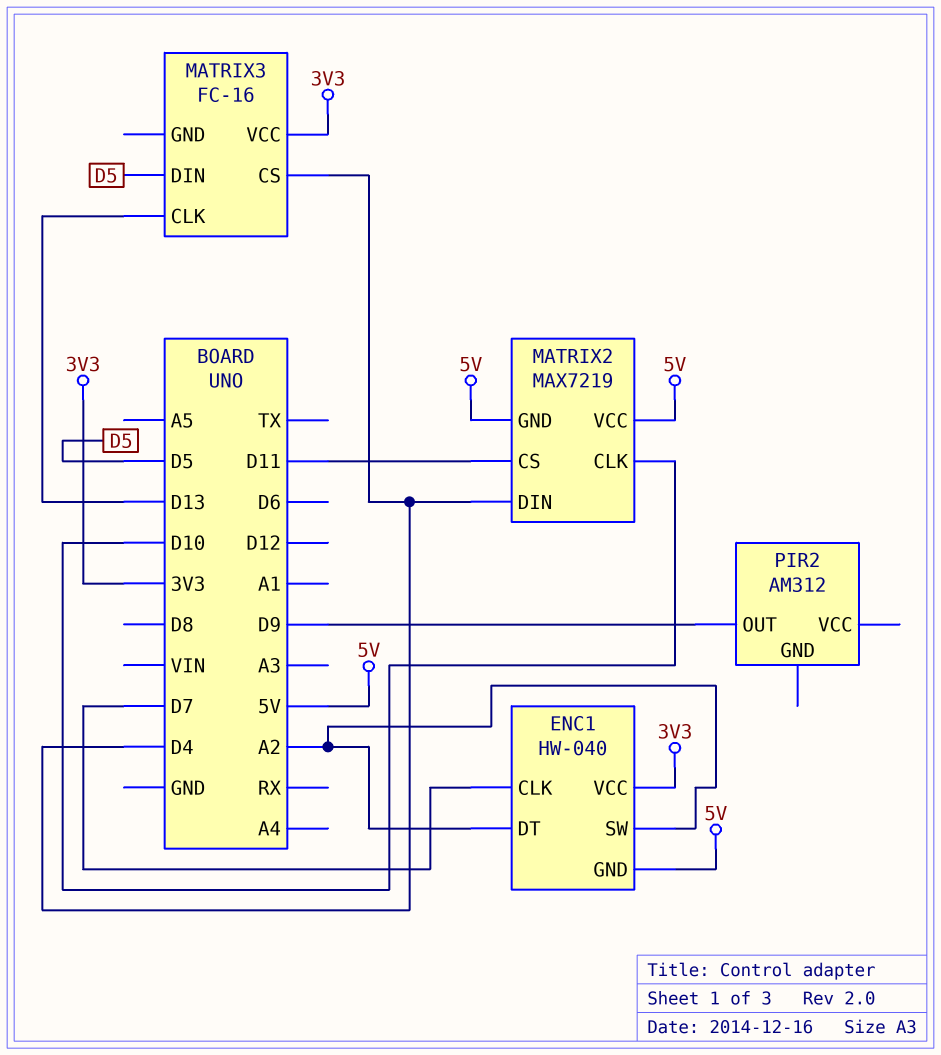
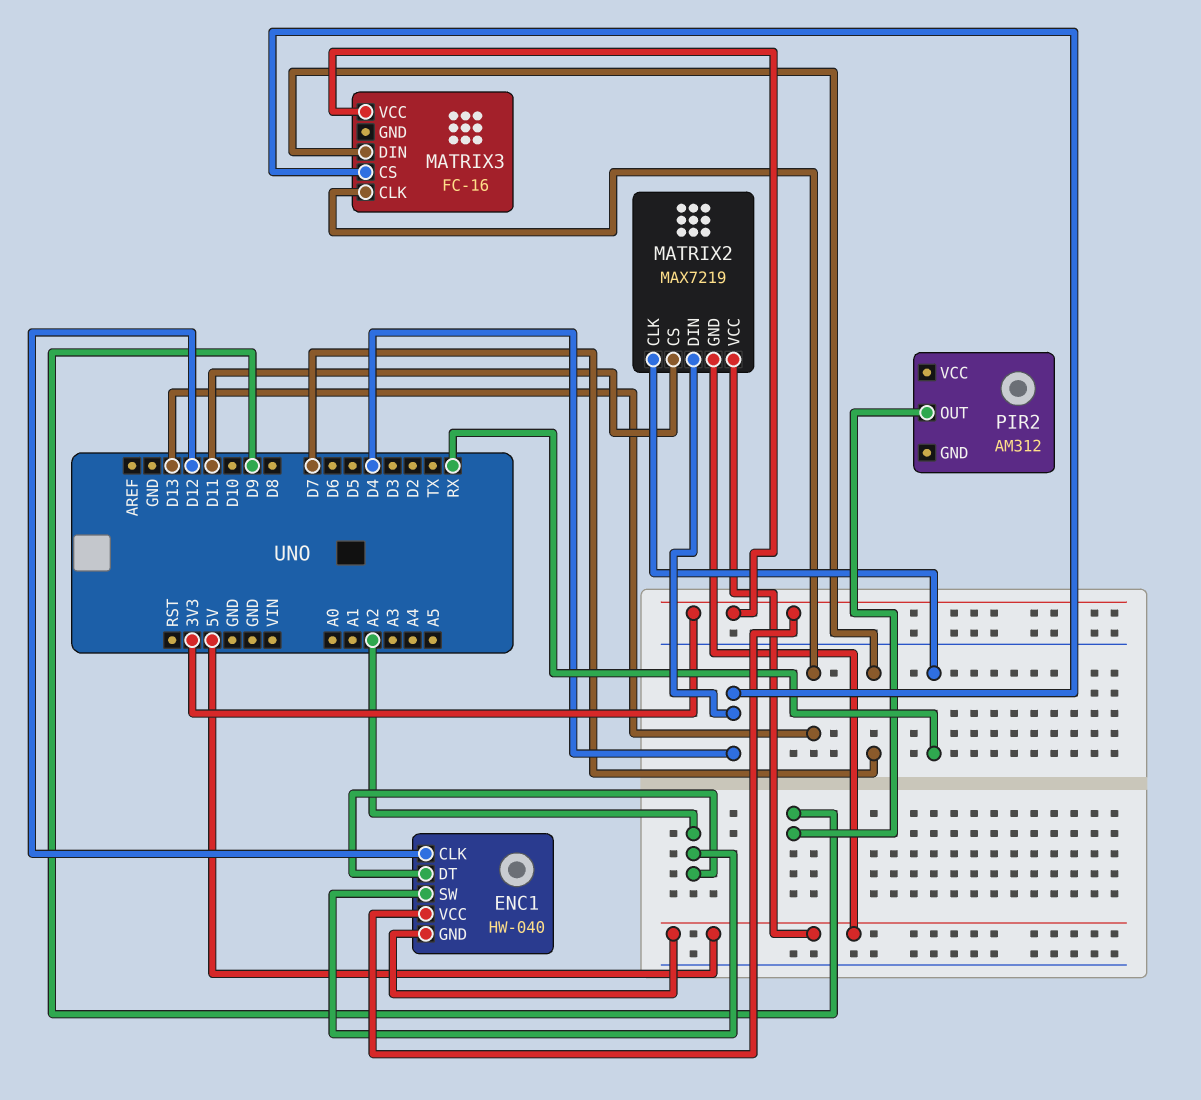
ENC1 pin CLK: D7 -> D12
MATRIX2 pin CLK: D10 -> RX
MATRIX3 pin DIN: D5 -> D7

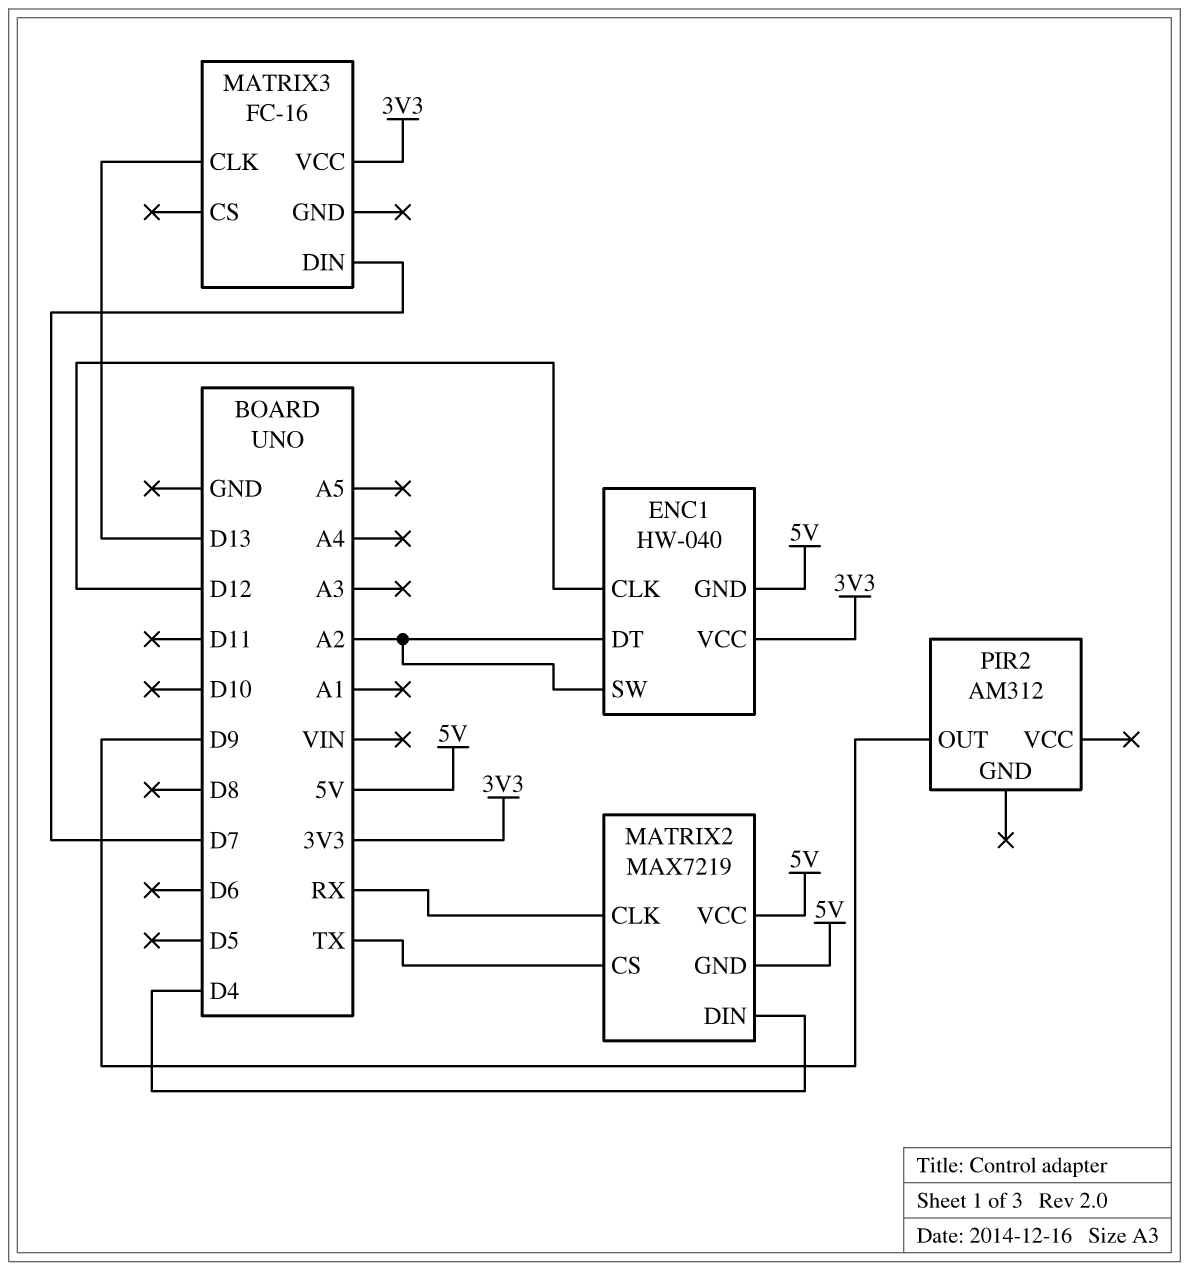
MATRIX2 pin CS: D11 -> TX
MATRIX3 pin CS: D4 -> none

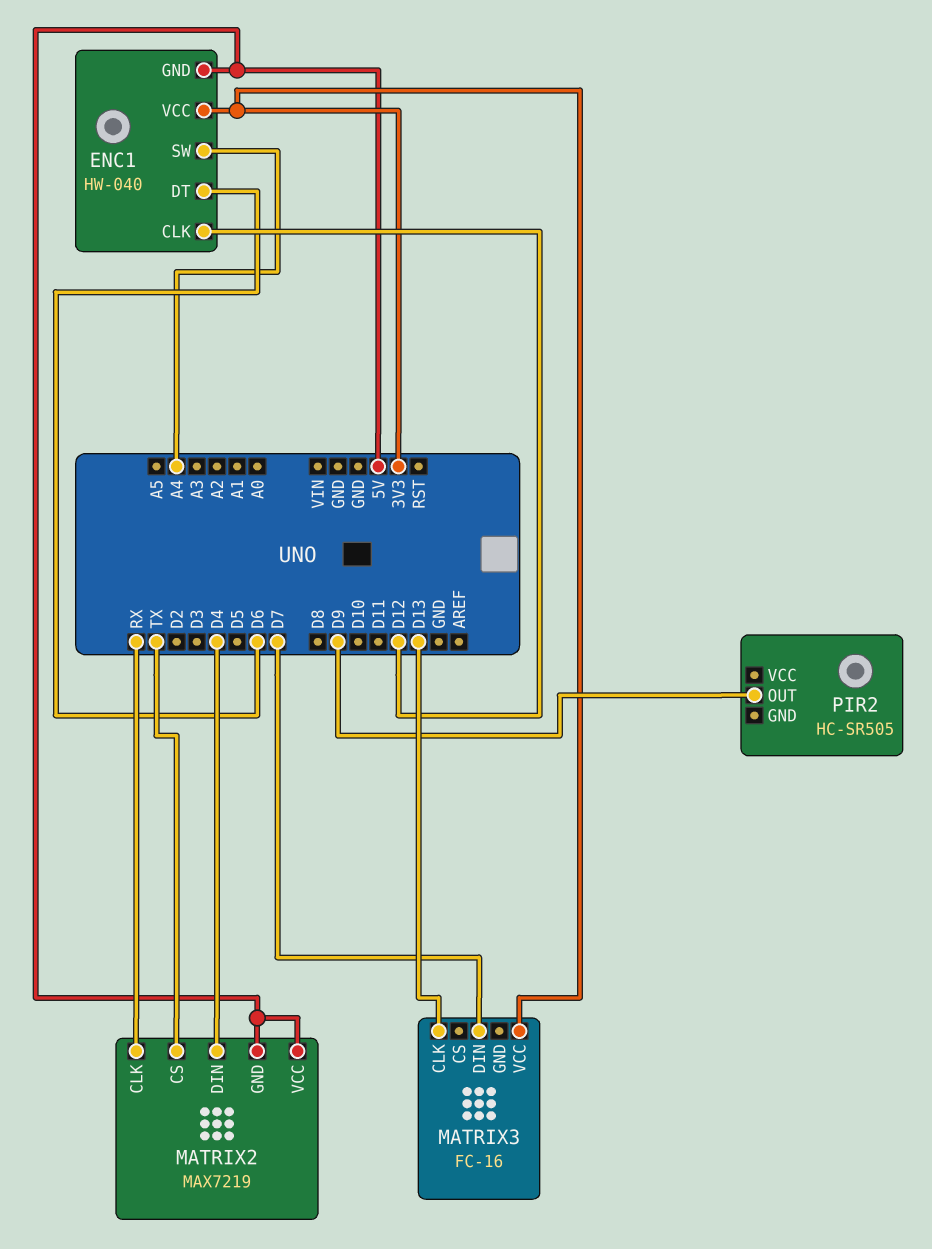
ENC1 pin DT: A2 -> D6
ENC1 pin SW: A2 -> A4
PIR2: AM312 -> HC-SR505

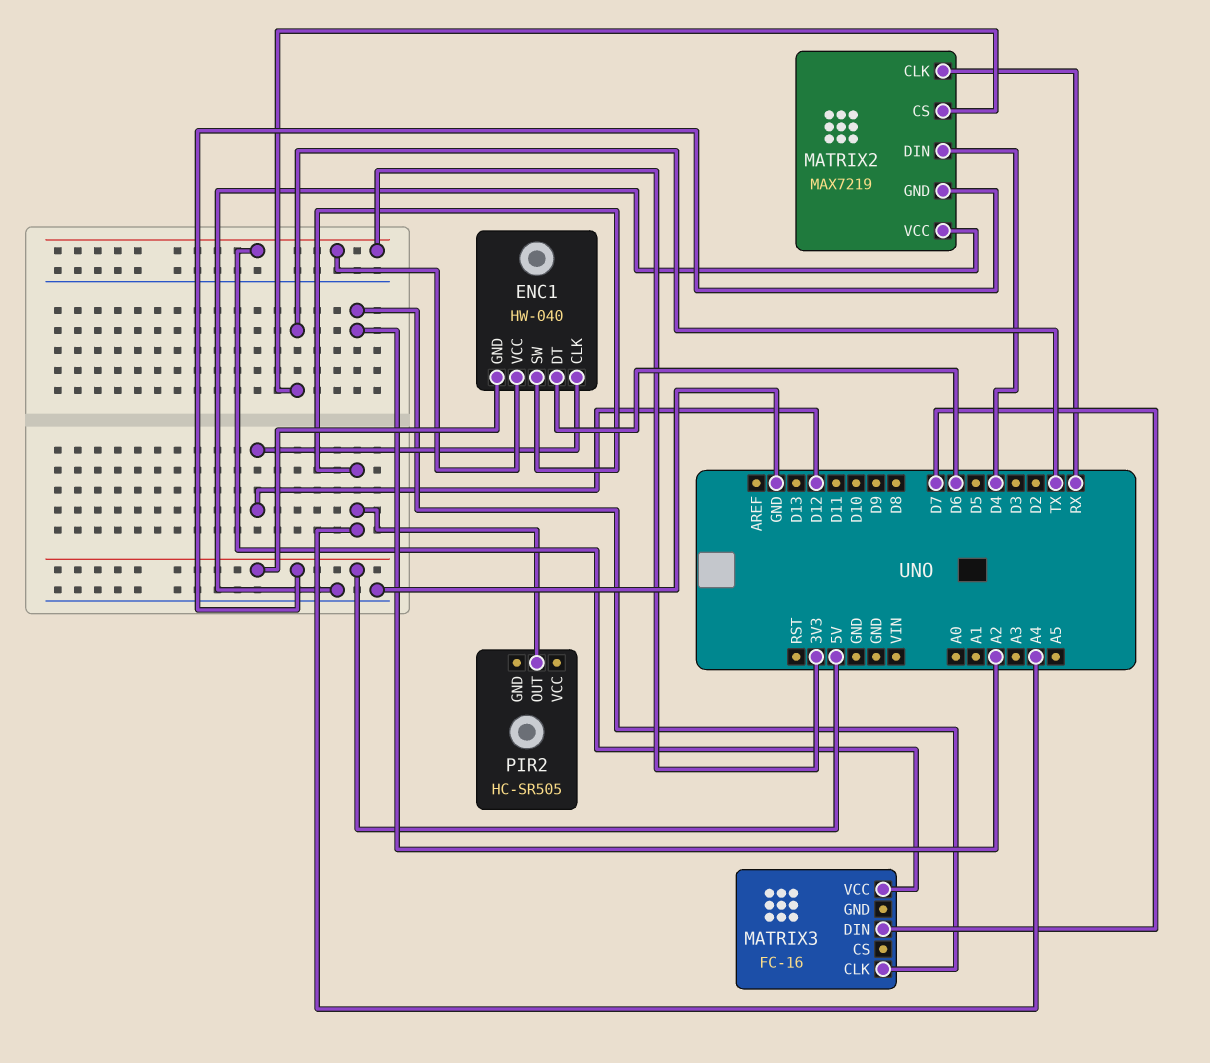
MATRIX2 pin VCC: 5V -> GND
MATRIX3 pin CLK: D13 -> A2
PIR2 pin OUT: D9 -> A4

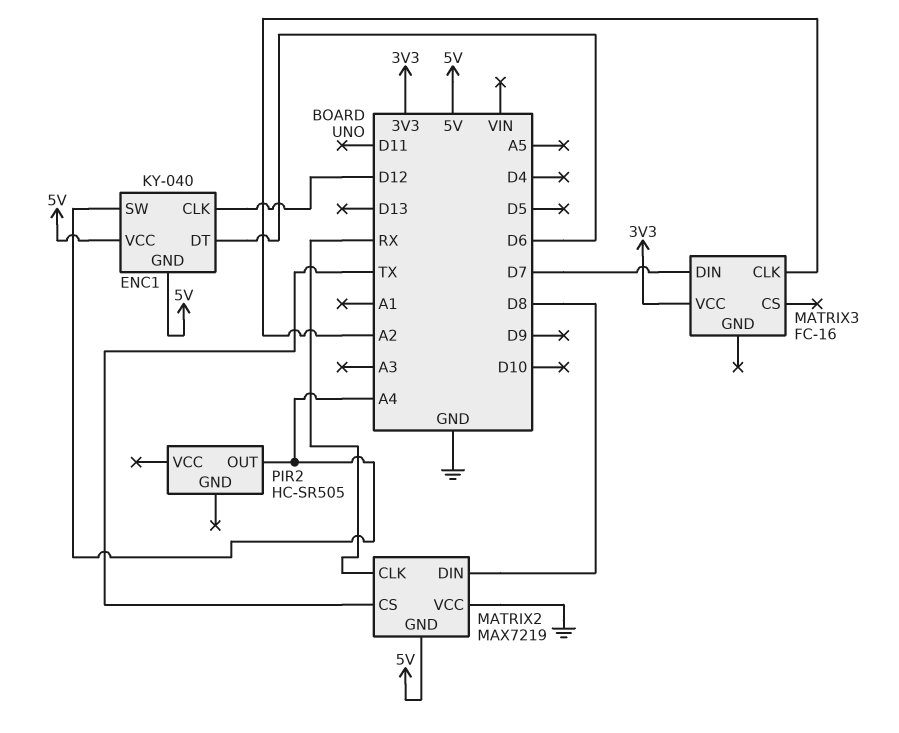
ENC1: HW-040 -> KY-040
ENC1 pin VCC: 3V3 -> 5V
MATRIX2 pin DIN: D4 -> D8

